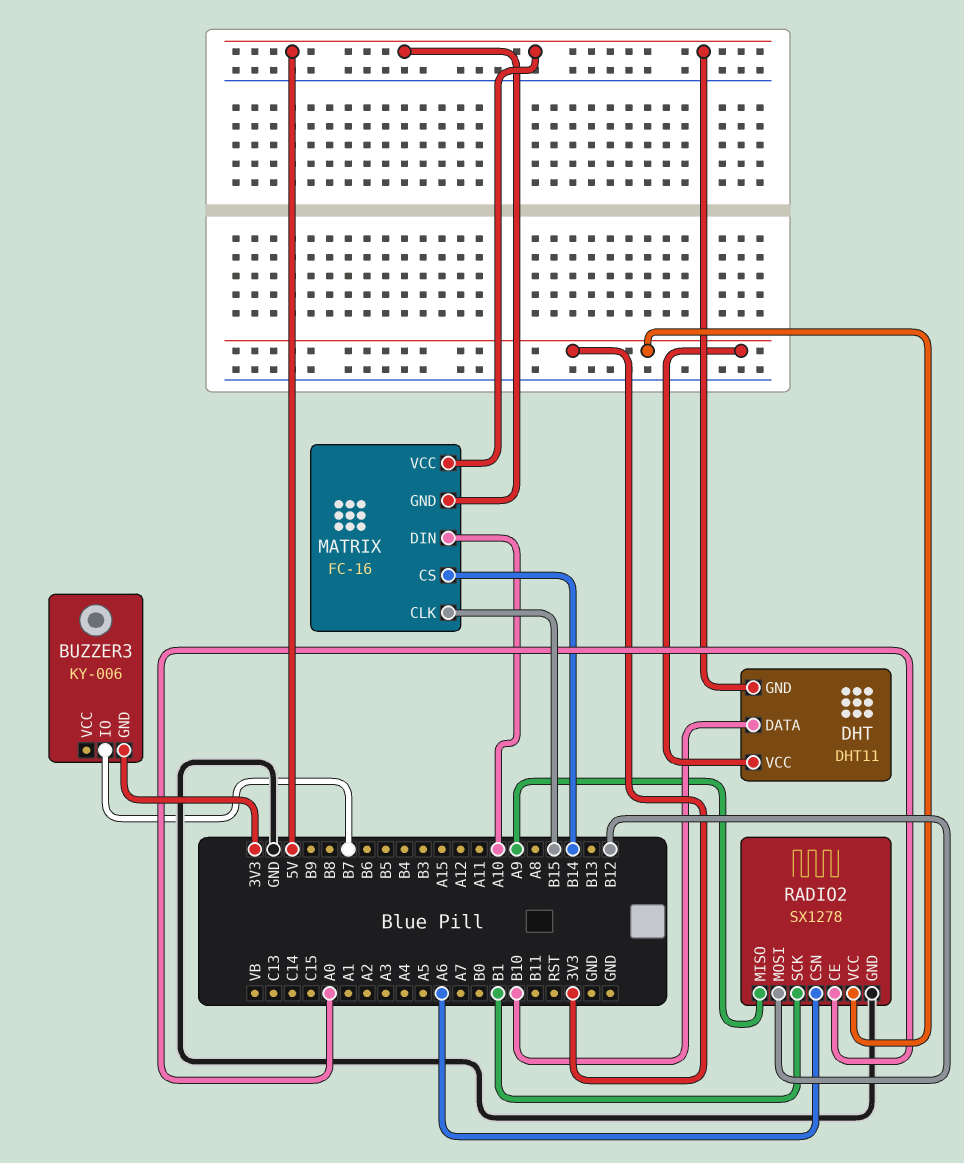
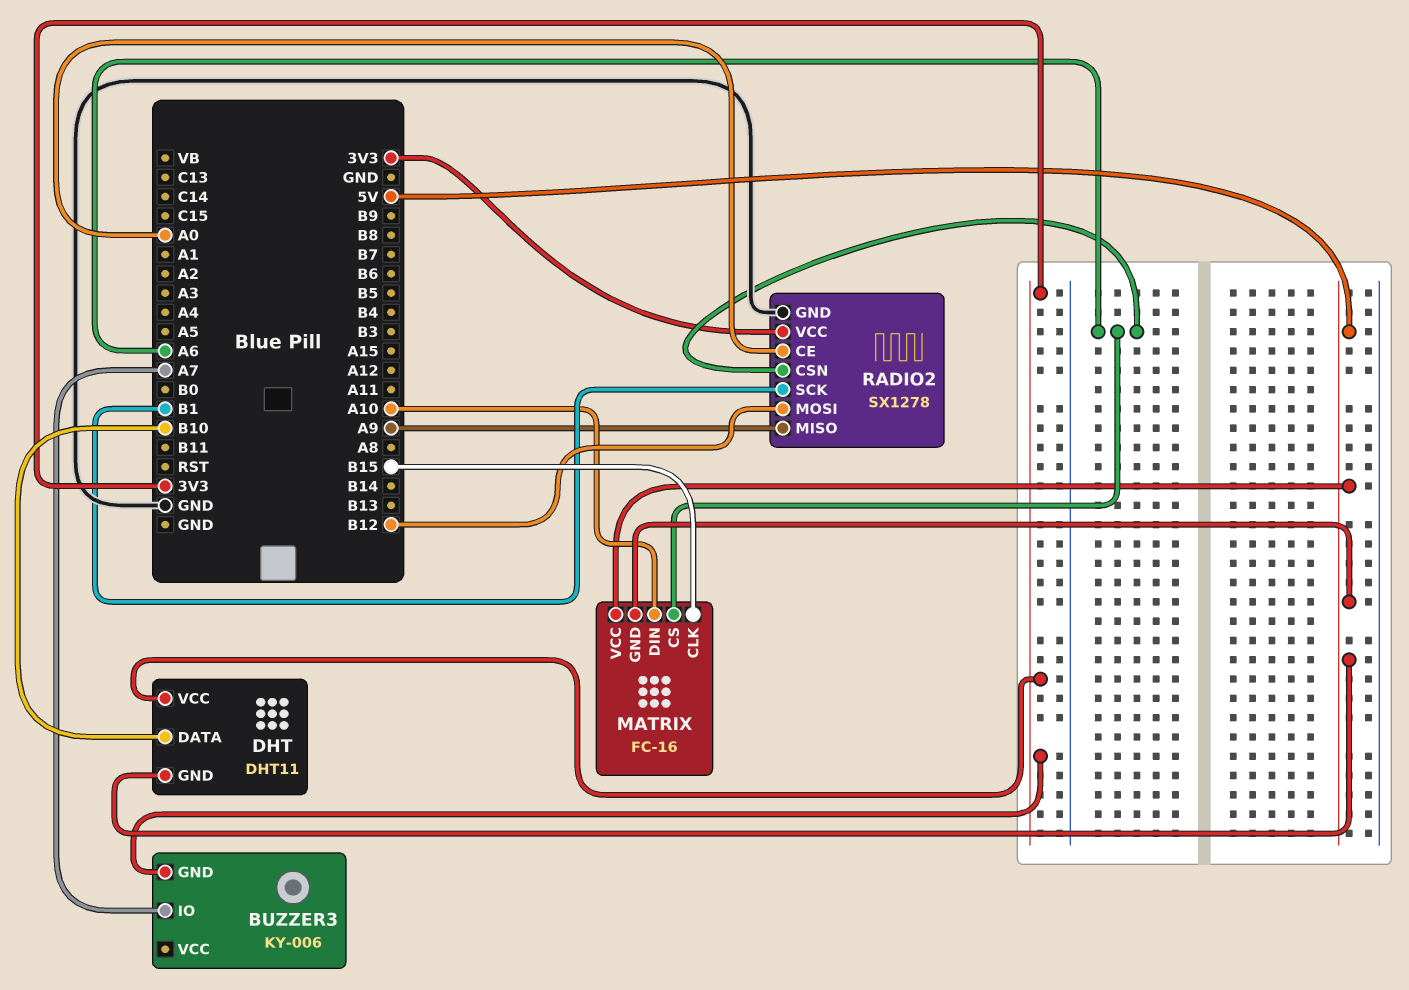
BUZZER3 pin IO: B7 -> A7
MATRIX pin CS: B14 -> A6

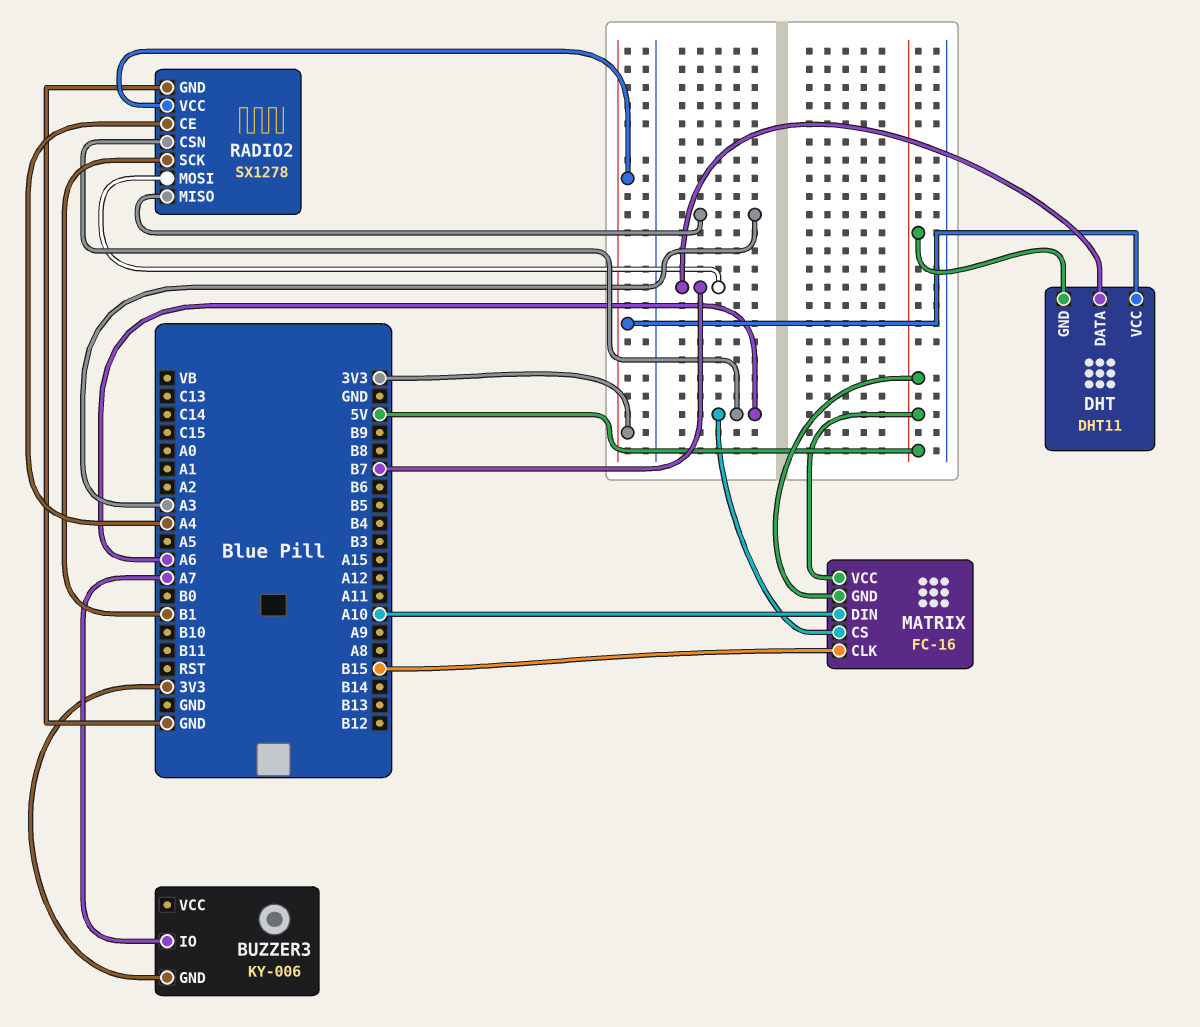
DHT pin DATA: B10 -> B7
RADIO2 pin CE: A0 -> A4
RADIO2 pin MISO: A9 -> A3
RADIO2 pin MOSI: B12 -> B7

